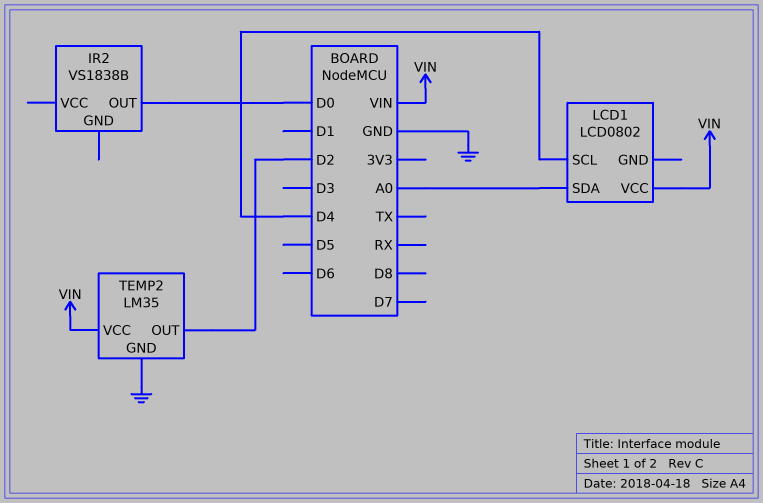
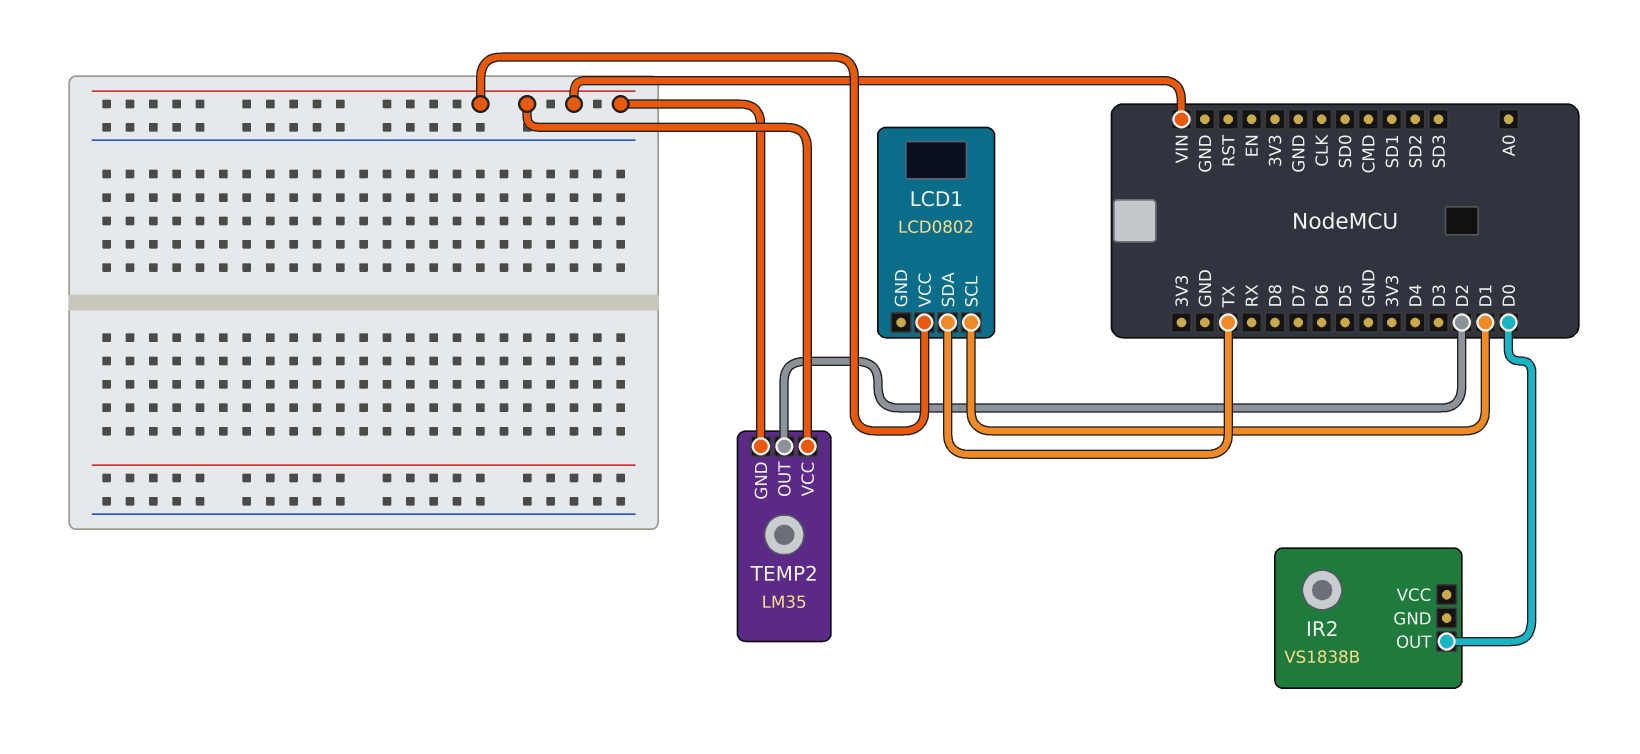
LCD1 pin SCL: D4 -> D1
LCD1 pin SDA: A0 -> TX
TEMP2 pin GND: GND -> VIN

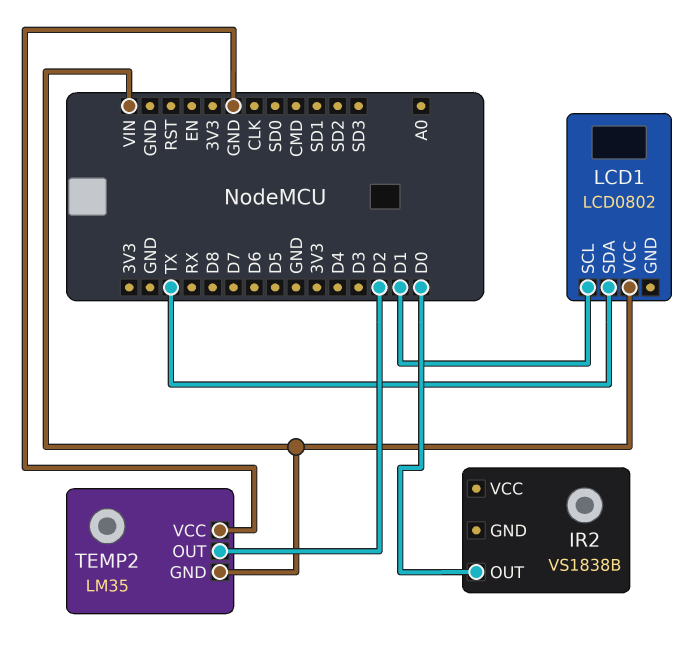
TEMP2 pin VCC: VIN -> GND

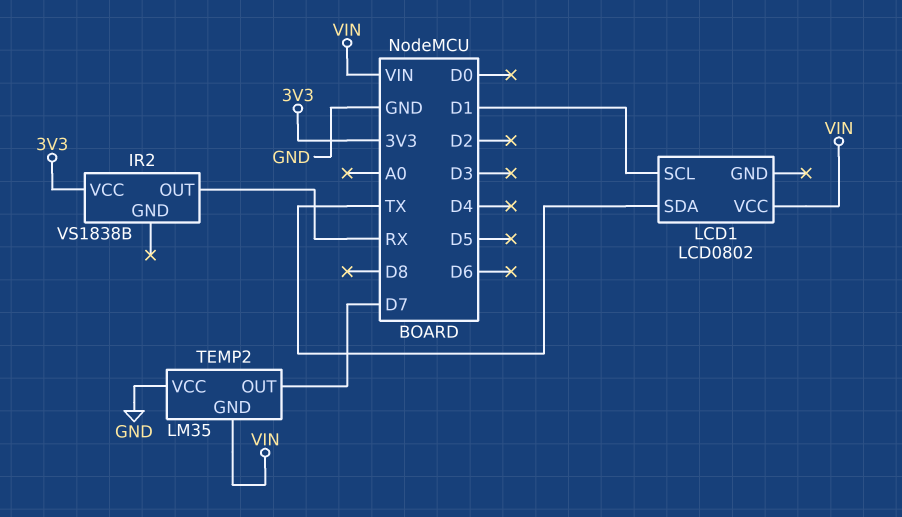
IR2 pin OUT: D0 -> RX
IR2 pin VCC: none -> 3V3
TEMP2 pin OUT: D2 -> D7

